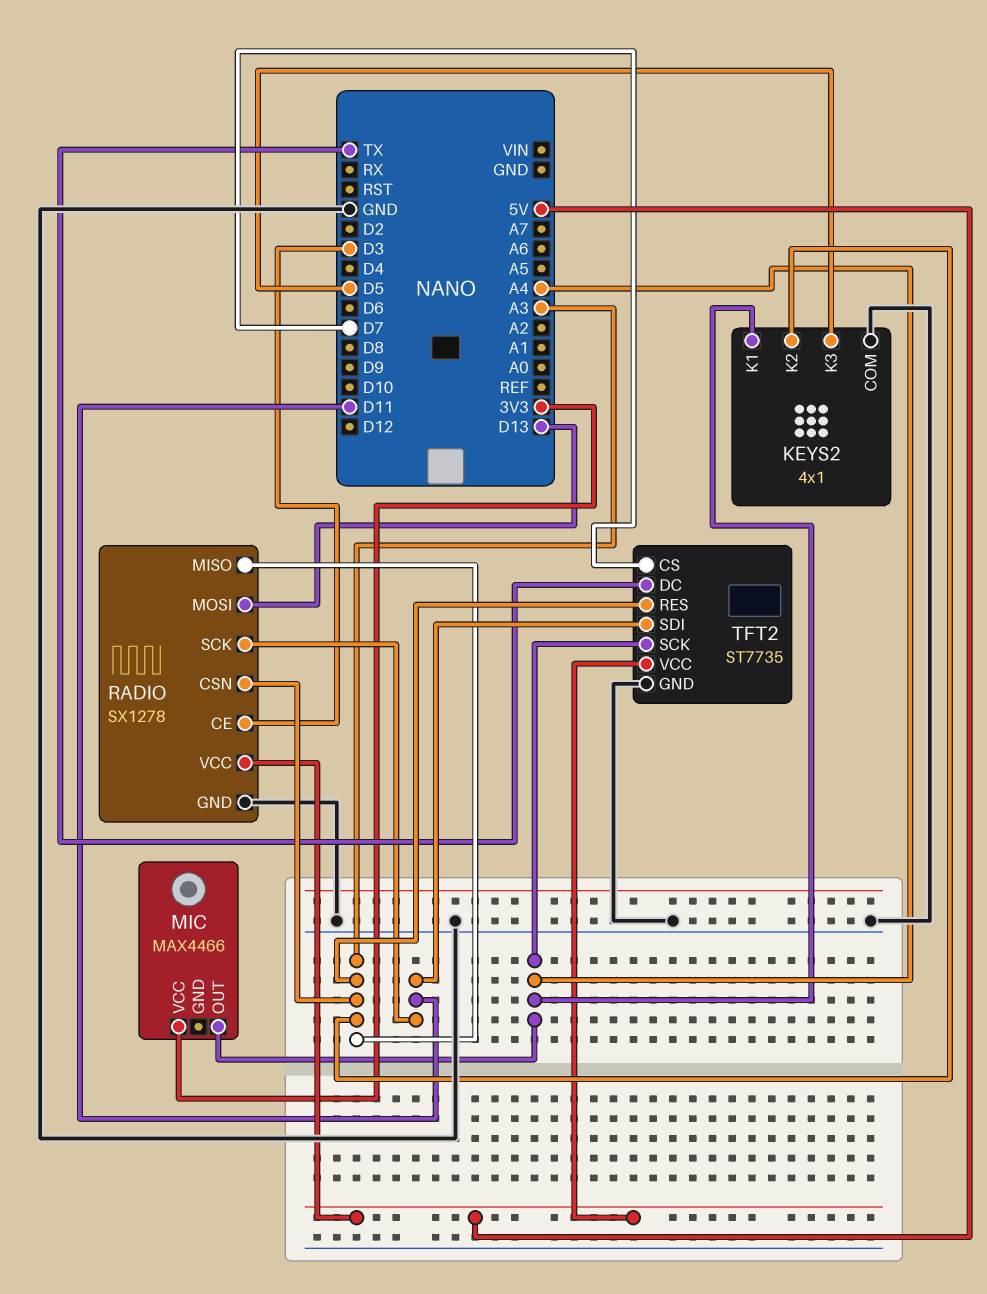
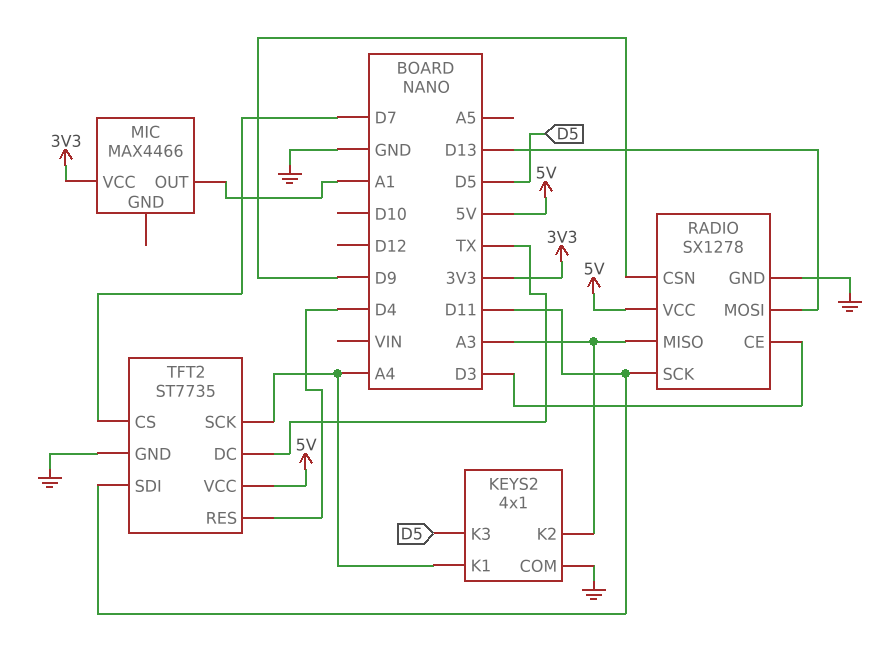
MIC pin OUT: A4 -> A1
RADIO pin CSN: A3 -> D9
TFT2 pin RES: A3 -> D4

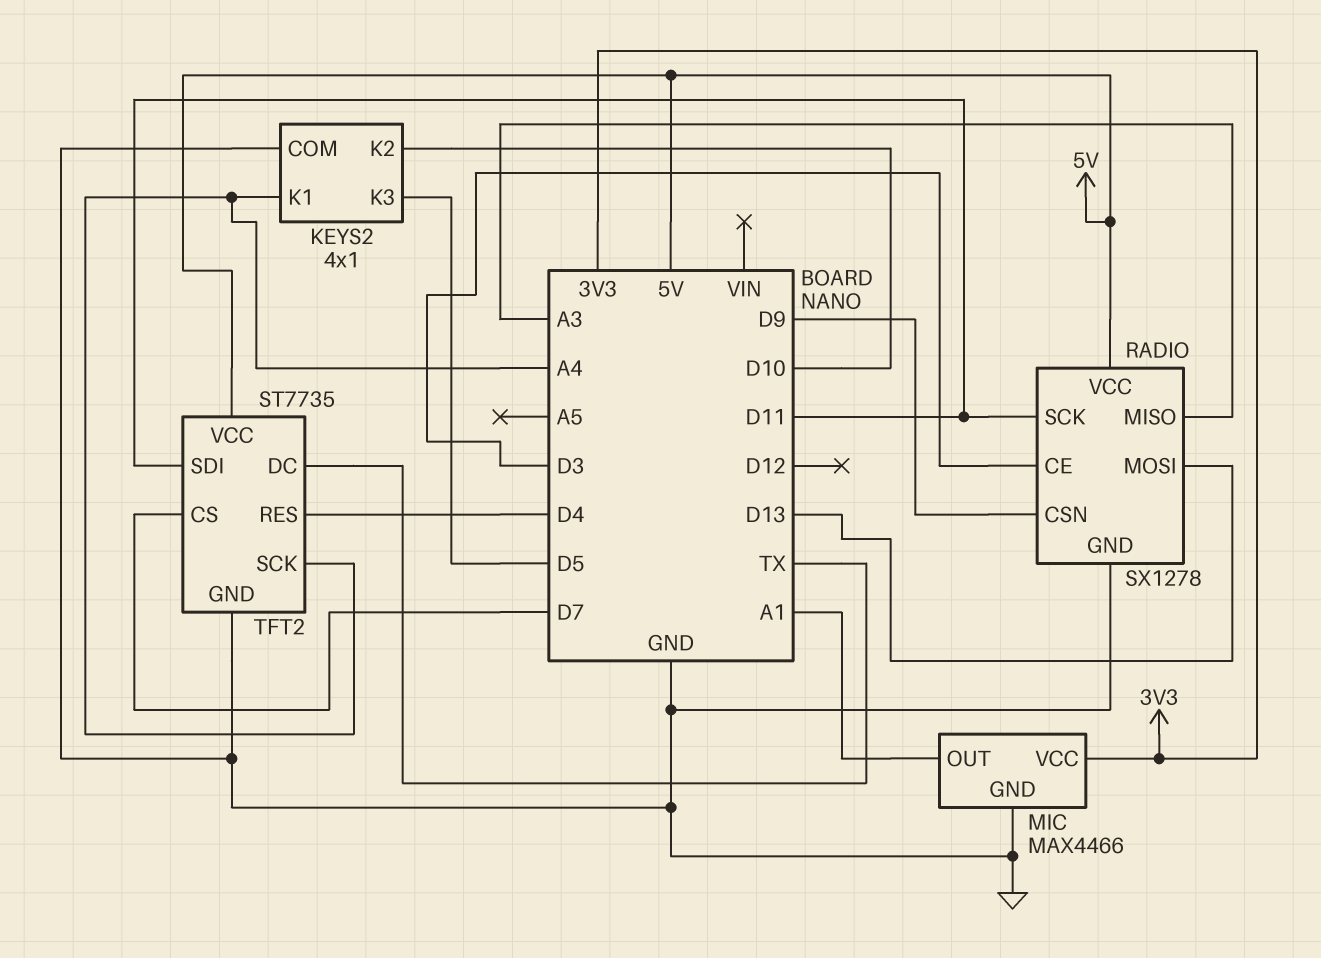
KEYS2 pin K2: A3 -> D10
MIC pin GND: none -> GND

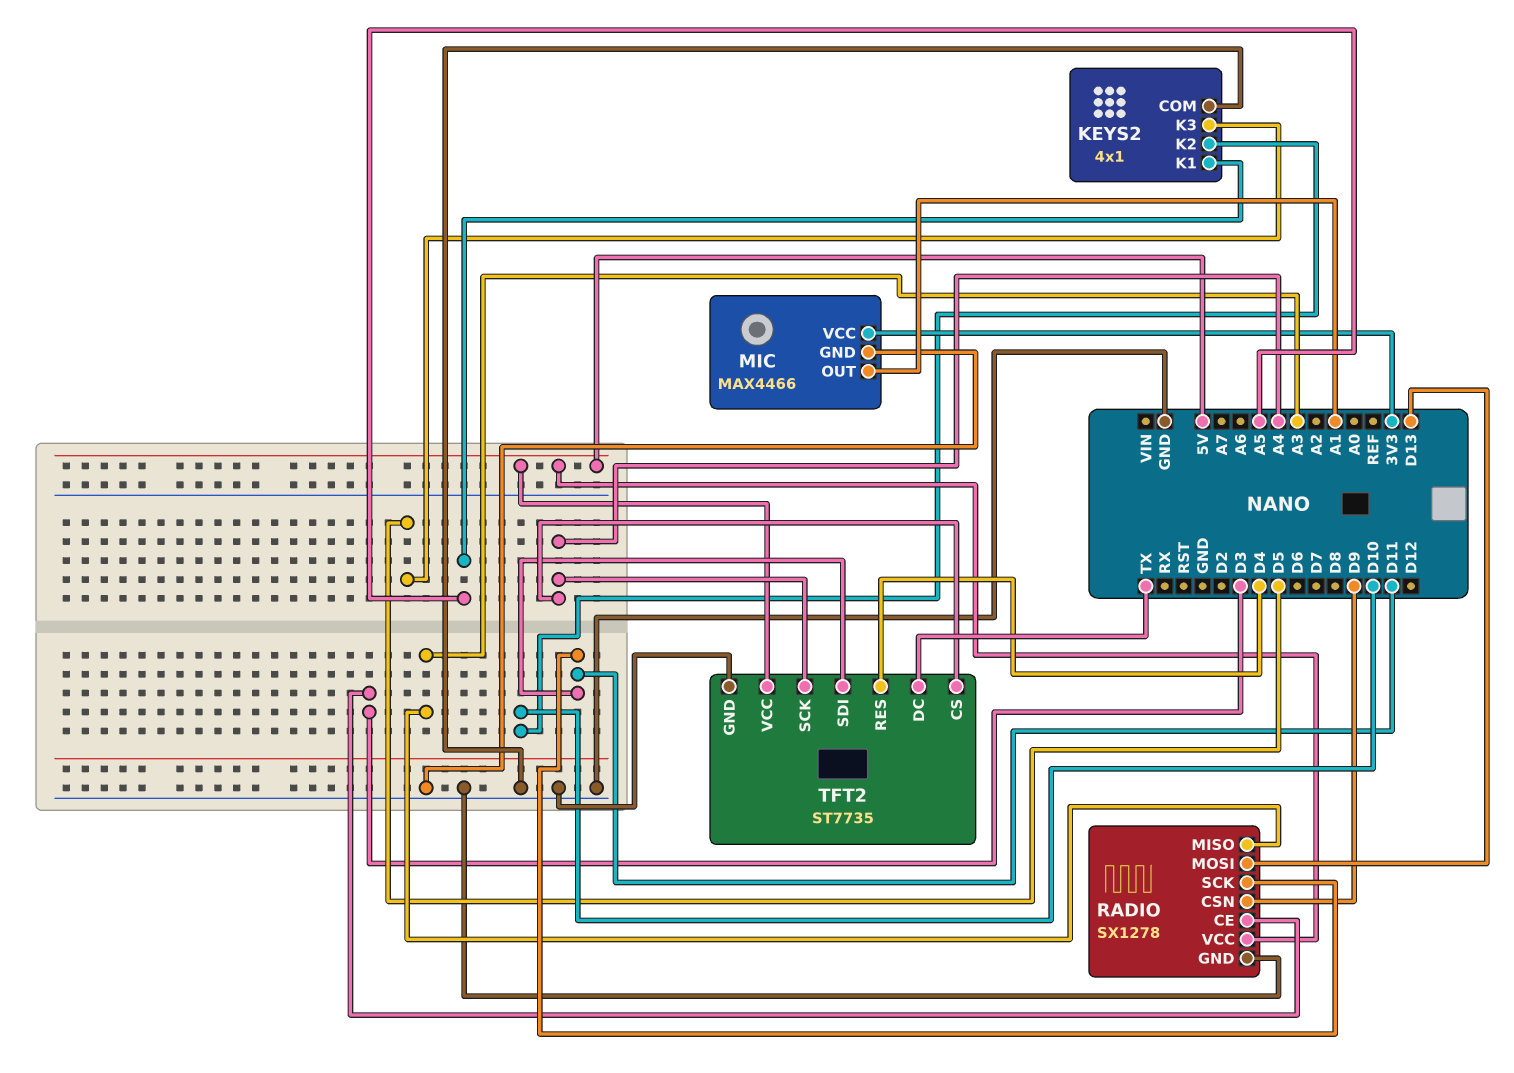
KEYS2 pin K1: A4 -> A5
TFT2 pin CS: D7 -> A4

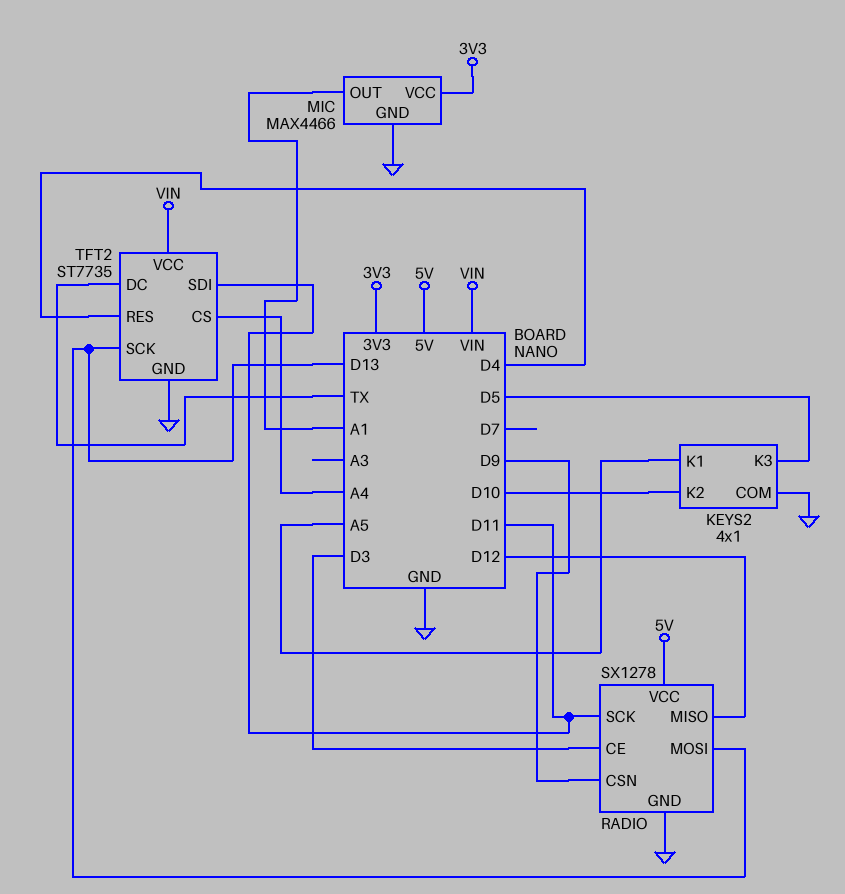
RADIO pin MISO: A3 -> D12
TFT2 pin SCK: A4 -> D13
TFT2 pin VCC: 5V -> VIN

